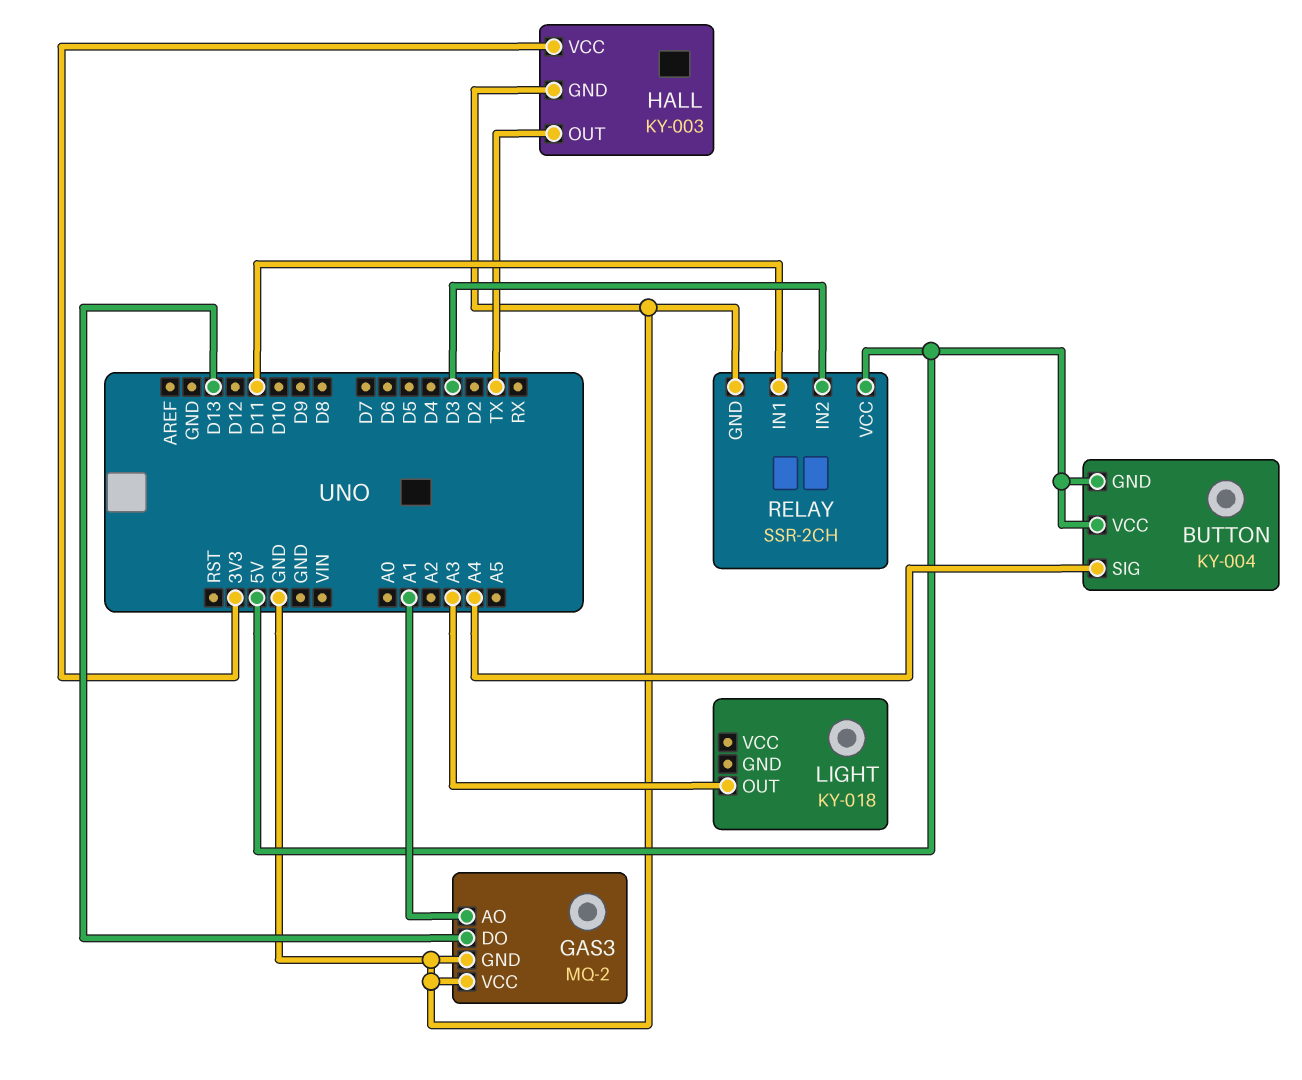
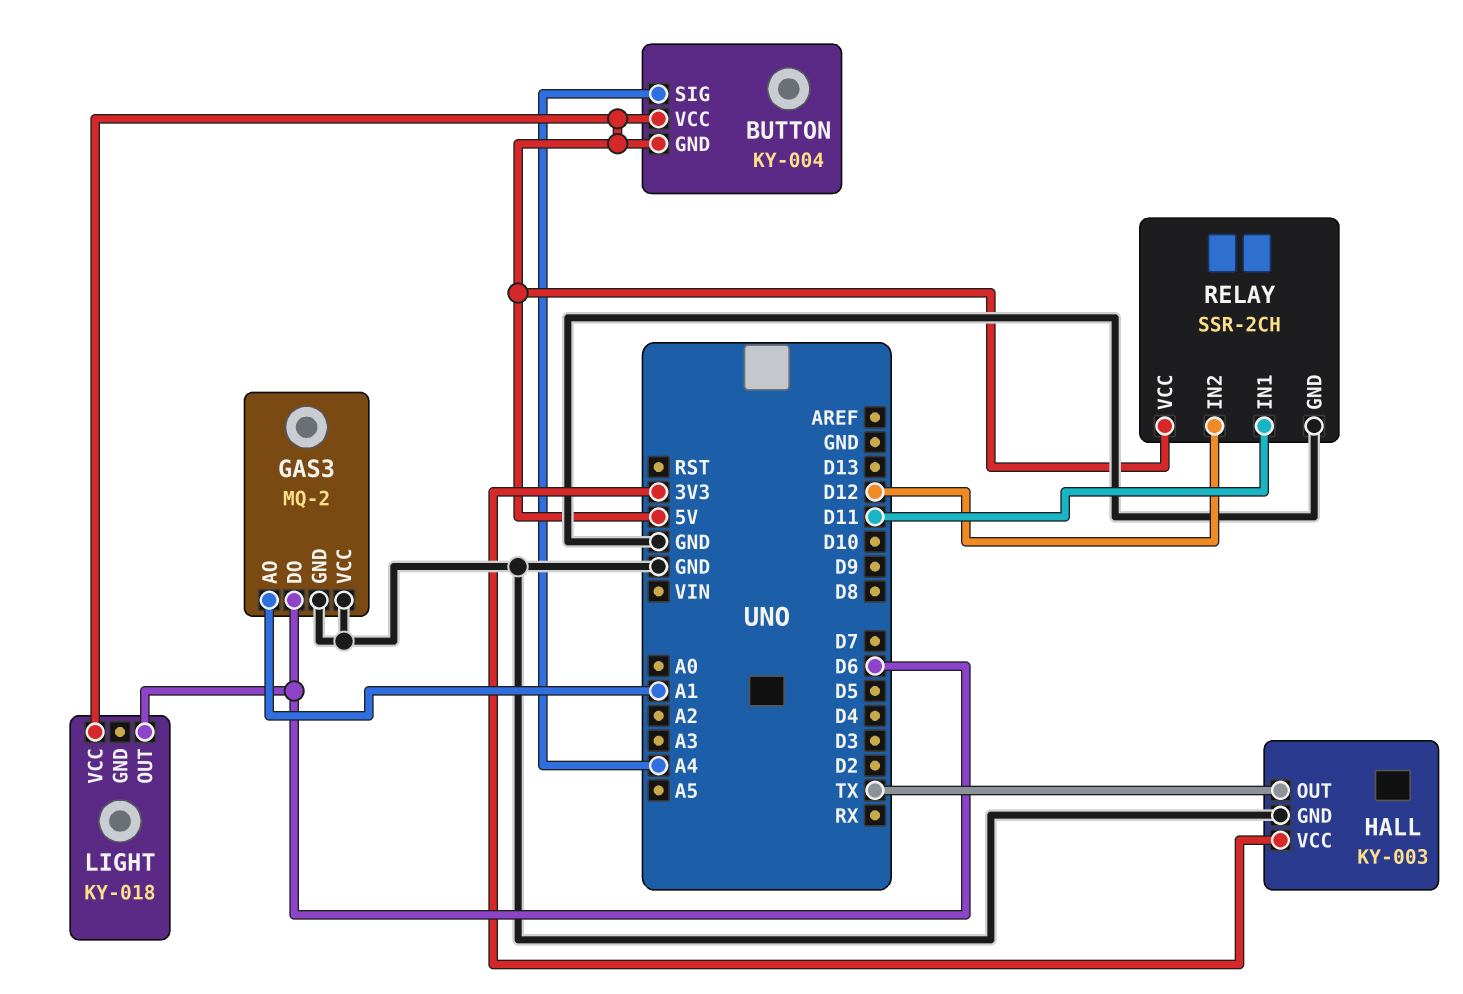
GAS3 pin DO: D13 -> D6
LIGHT pin OUT: A3 -> D6
LIGHT pin VCC: none -> 5V
RELAY pin IN2: D3 -> D12

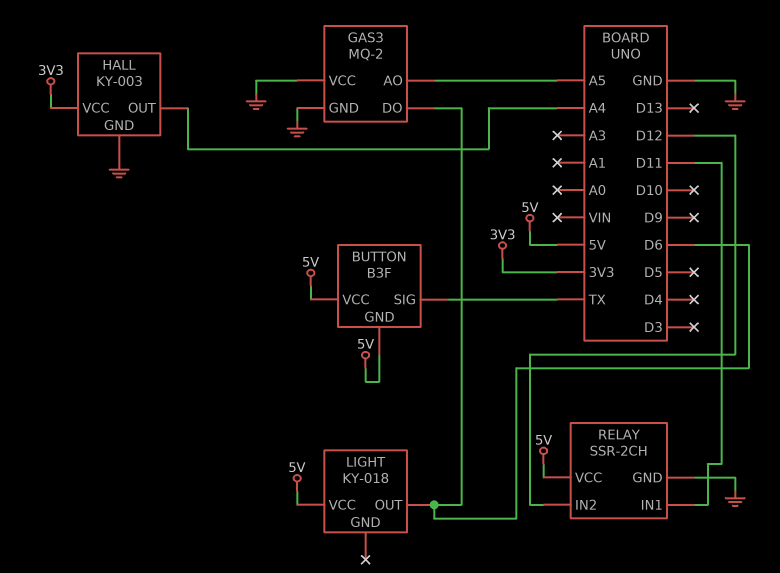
BUTTON: KY-004 -> B3F
BUTTON pin SIG: A4 -> TX
GAS3 pin AO: A1 -> A5
HALL pin OUT: TX -> A4

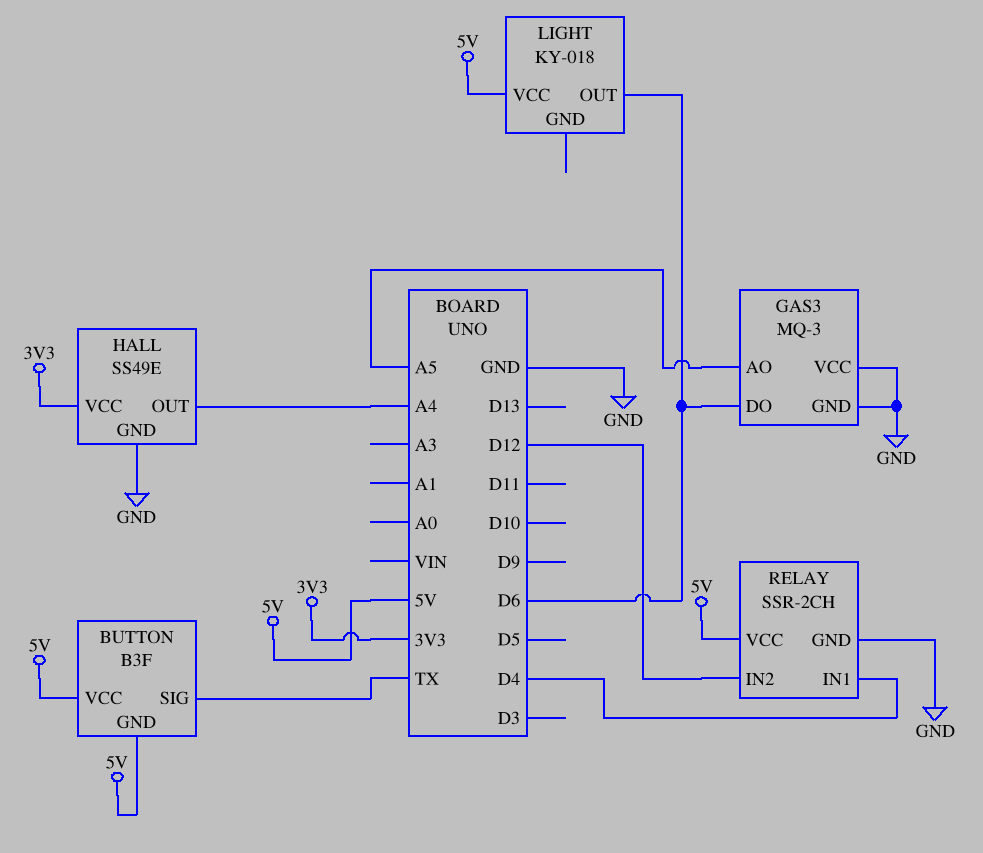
GAS3: MQ-2 -> MQ-3
HALL: KY-003 -> SS49E
RELAY pin IN1: D11 -> D4

